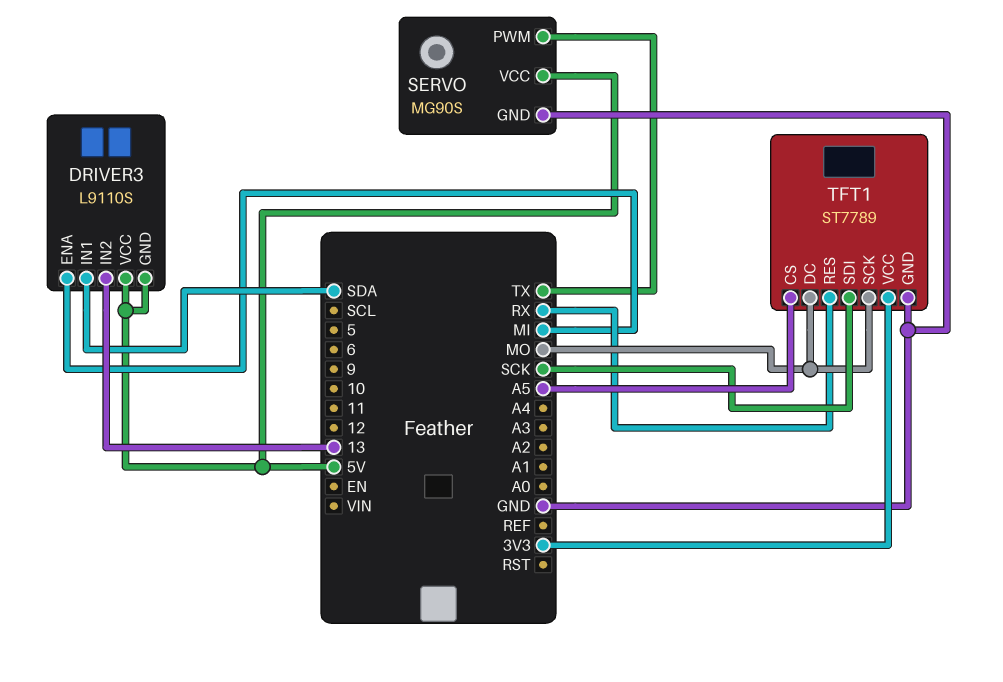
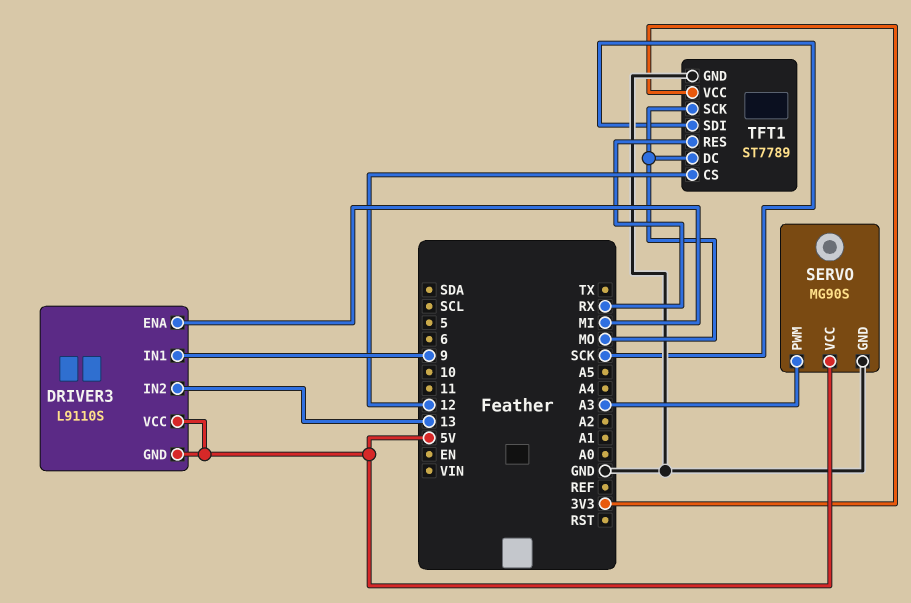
DRIVER3 pin IN1: SDA -> 9
SERVO pin PWM: TX -> A3
TFT1 pin CS: A5 -> 12

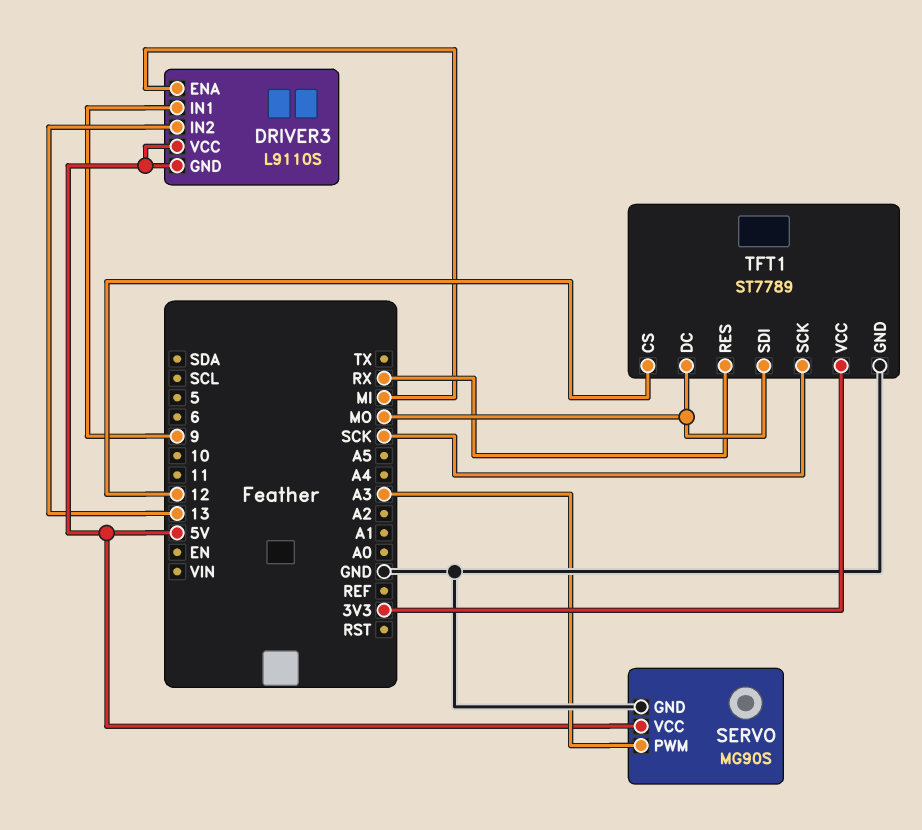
TFT1 pin SCK: MO -> SCK
TFT1 pin SDI: SCK -> MO

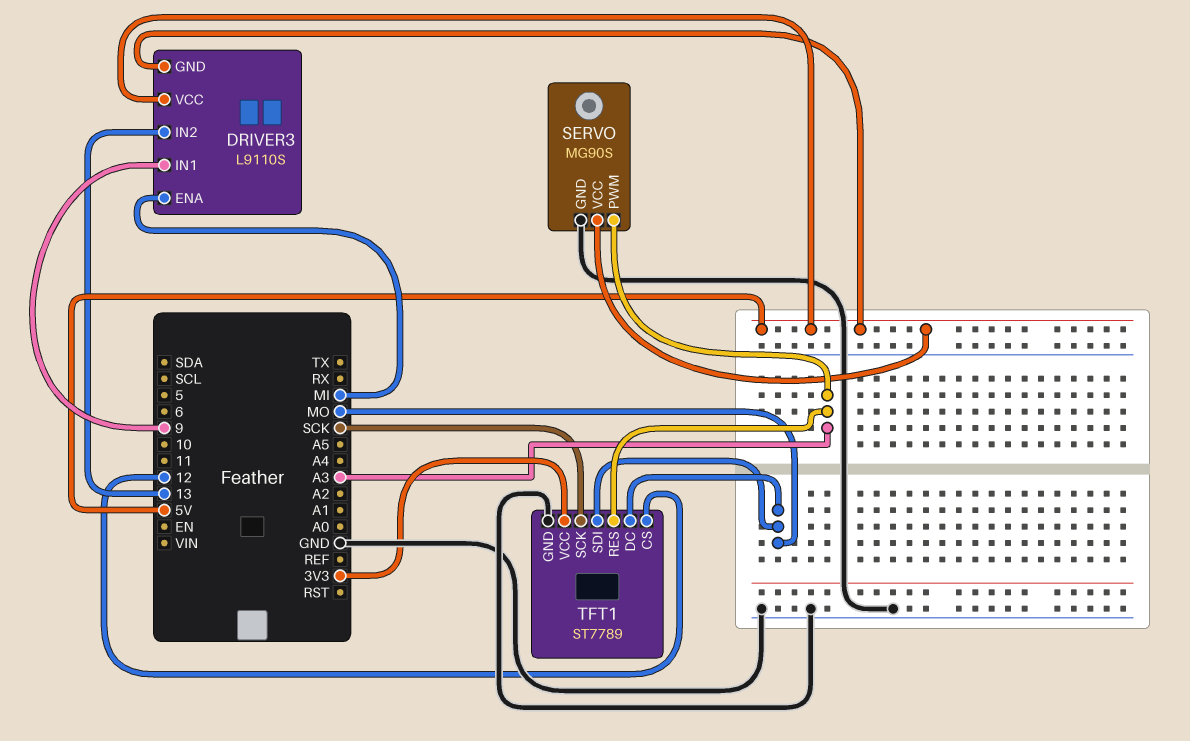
TFT1 pin RES: RX -> A3

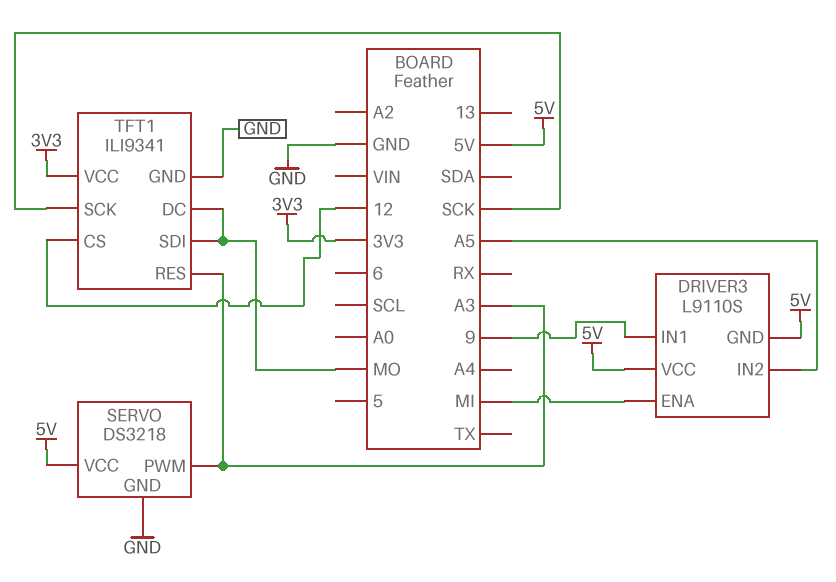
DRIVER3 pin IN2: 13 -> A5
SERVO: MG90S -> DS3218
TFT1: ST7789 -> ILI9341

